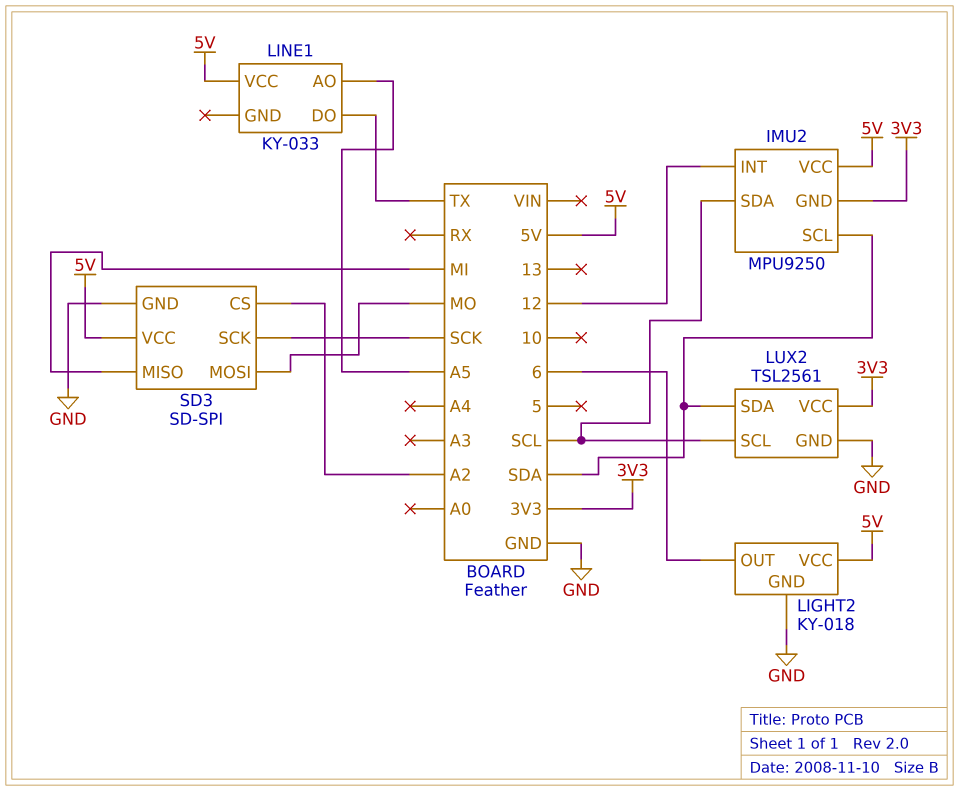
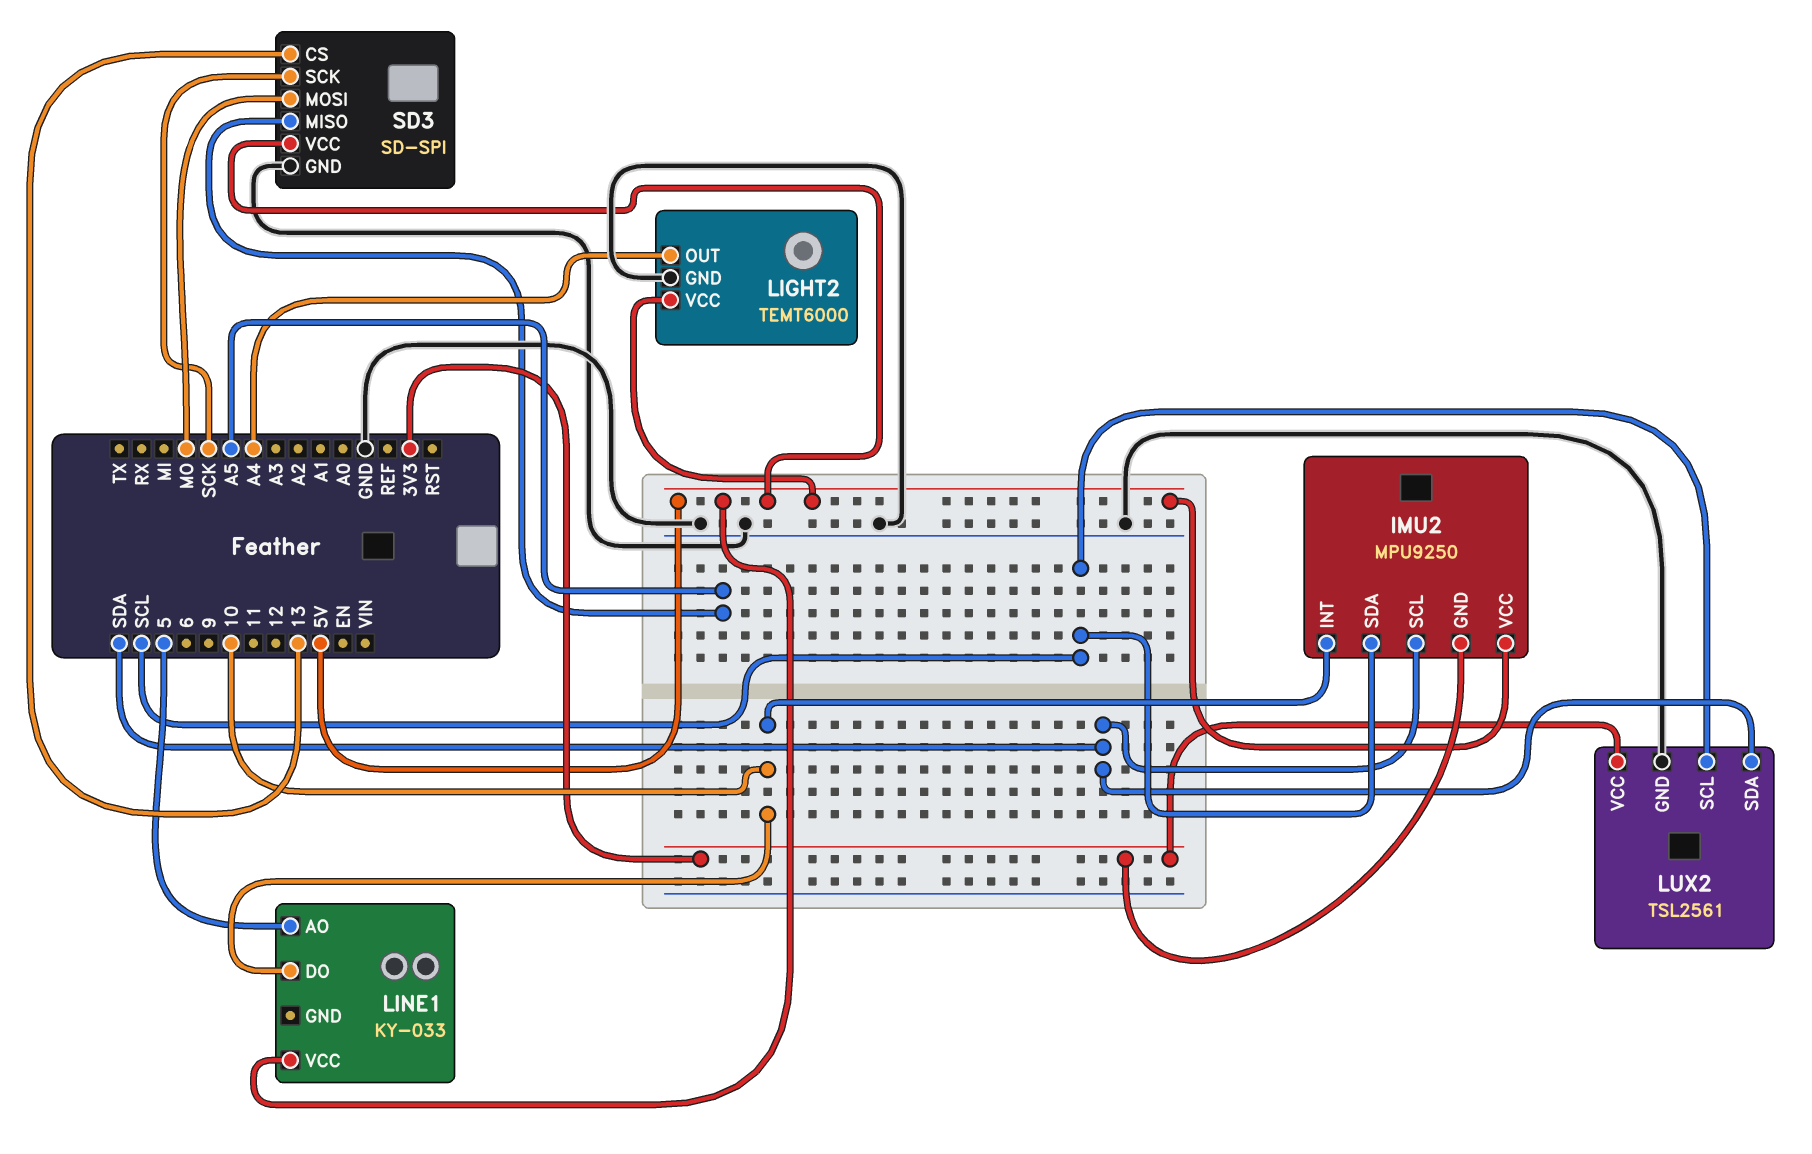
IMU2 pin INT: 12 -> 10
LIGHT2: KY-018 -> TEMT6000
LIGHT2 pin OUT: 6 -> A4
LINE1 pin AO: A5 -> 5
LINE1 pin DO: TX -> 10
SD3 pin CS: A2 -> 13
SD3 pin MISO: MI -> A5

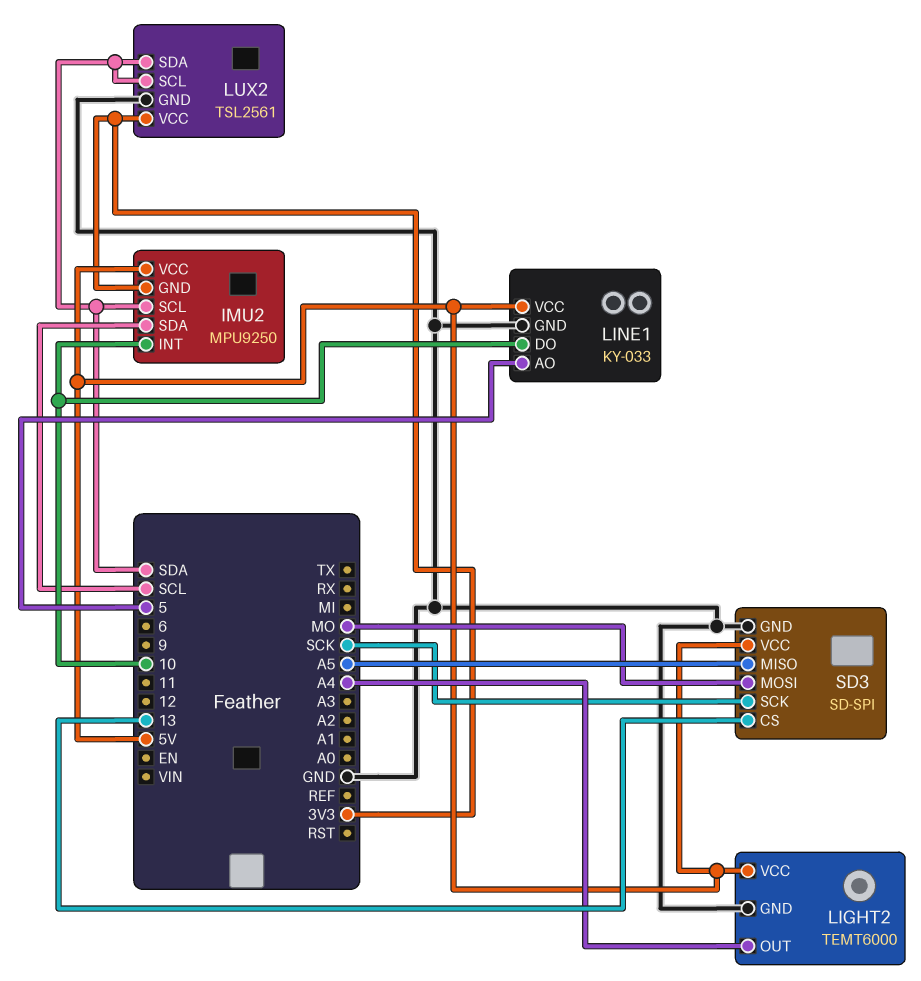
LINE1 pin GND: none -> GND
LUX2 pin SCL: SCL -> SDA

